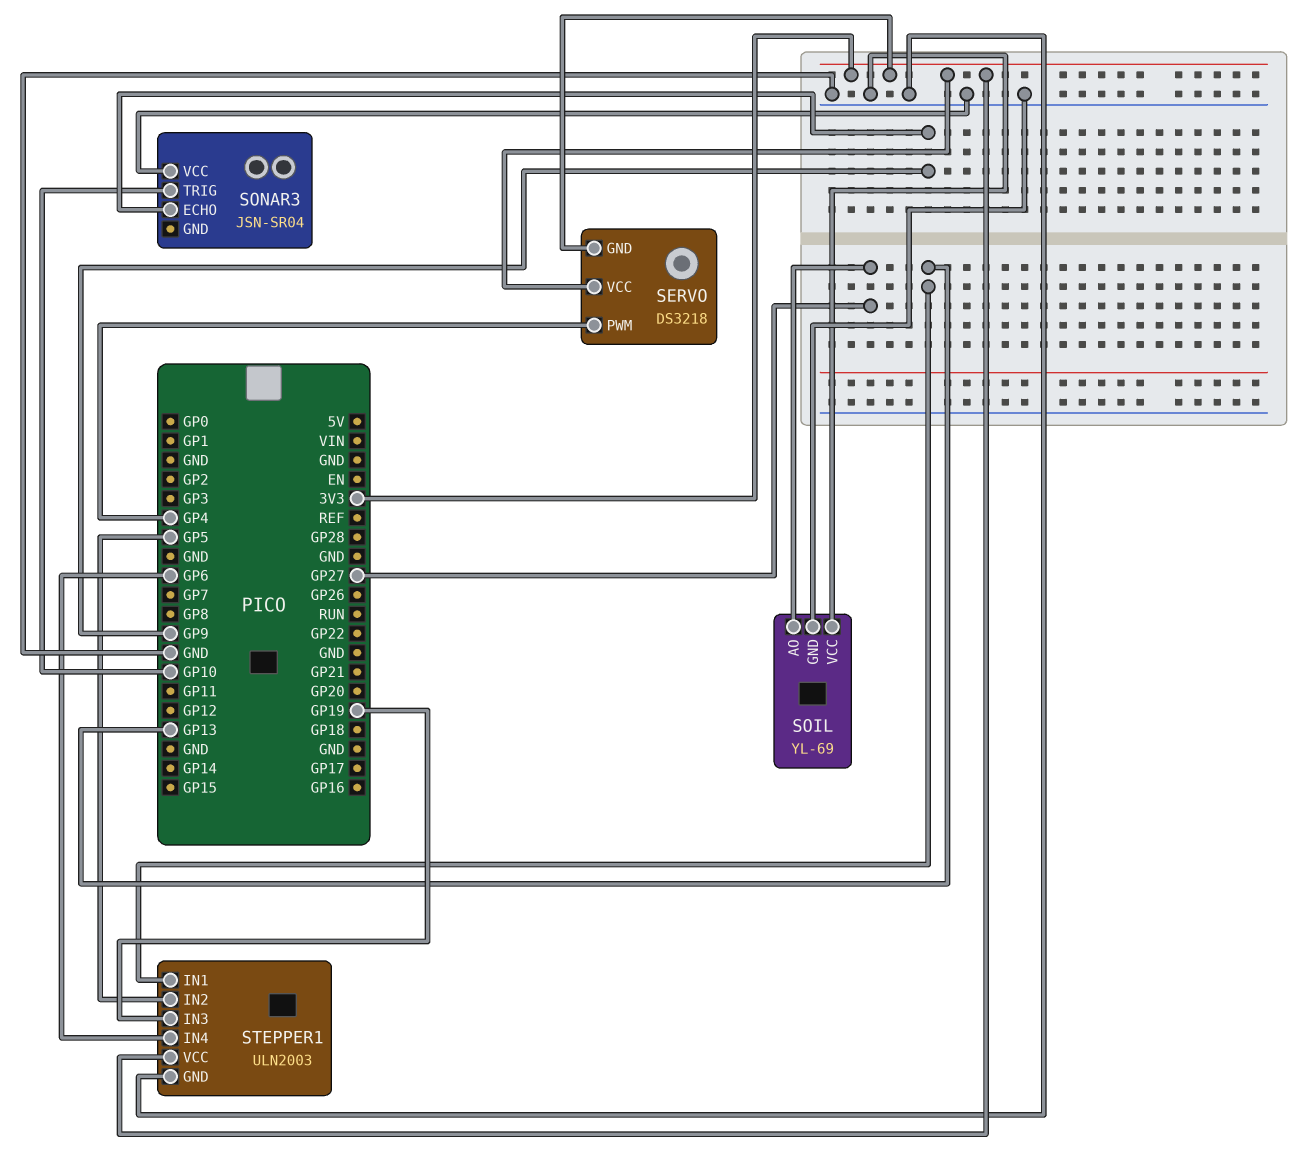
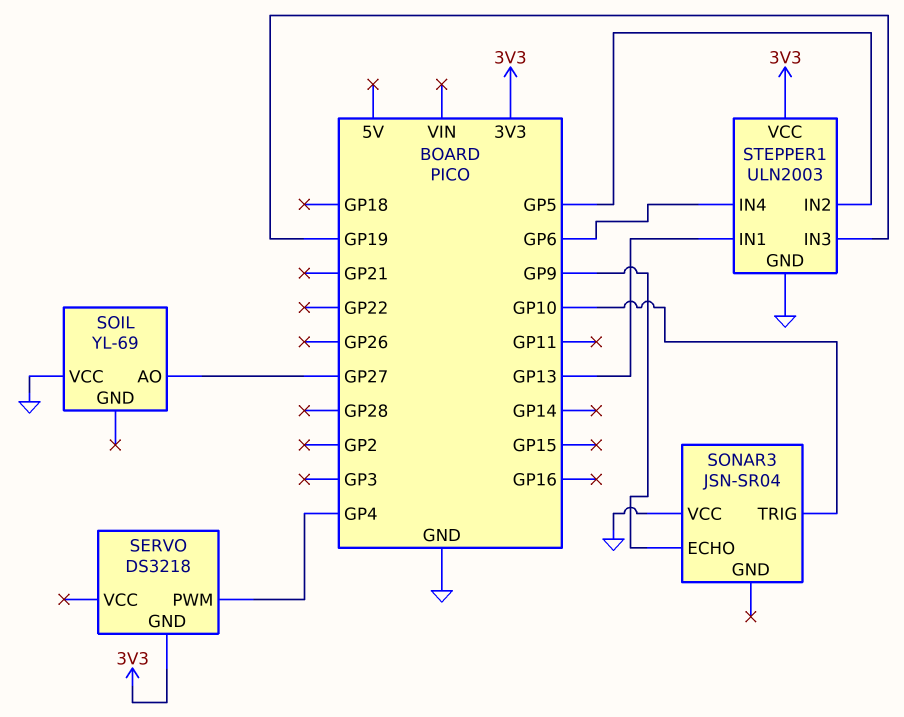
SERVO pin VCC: 3V3 -> none
SOIL pin GND: GND -> none

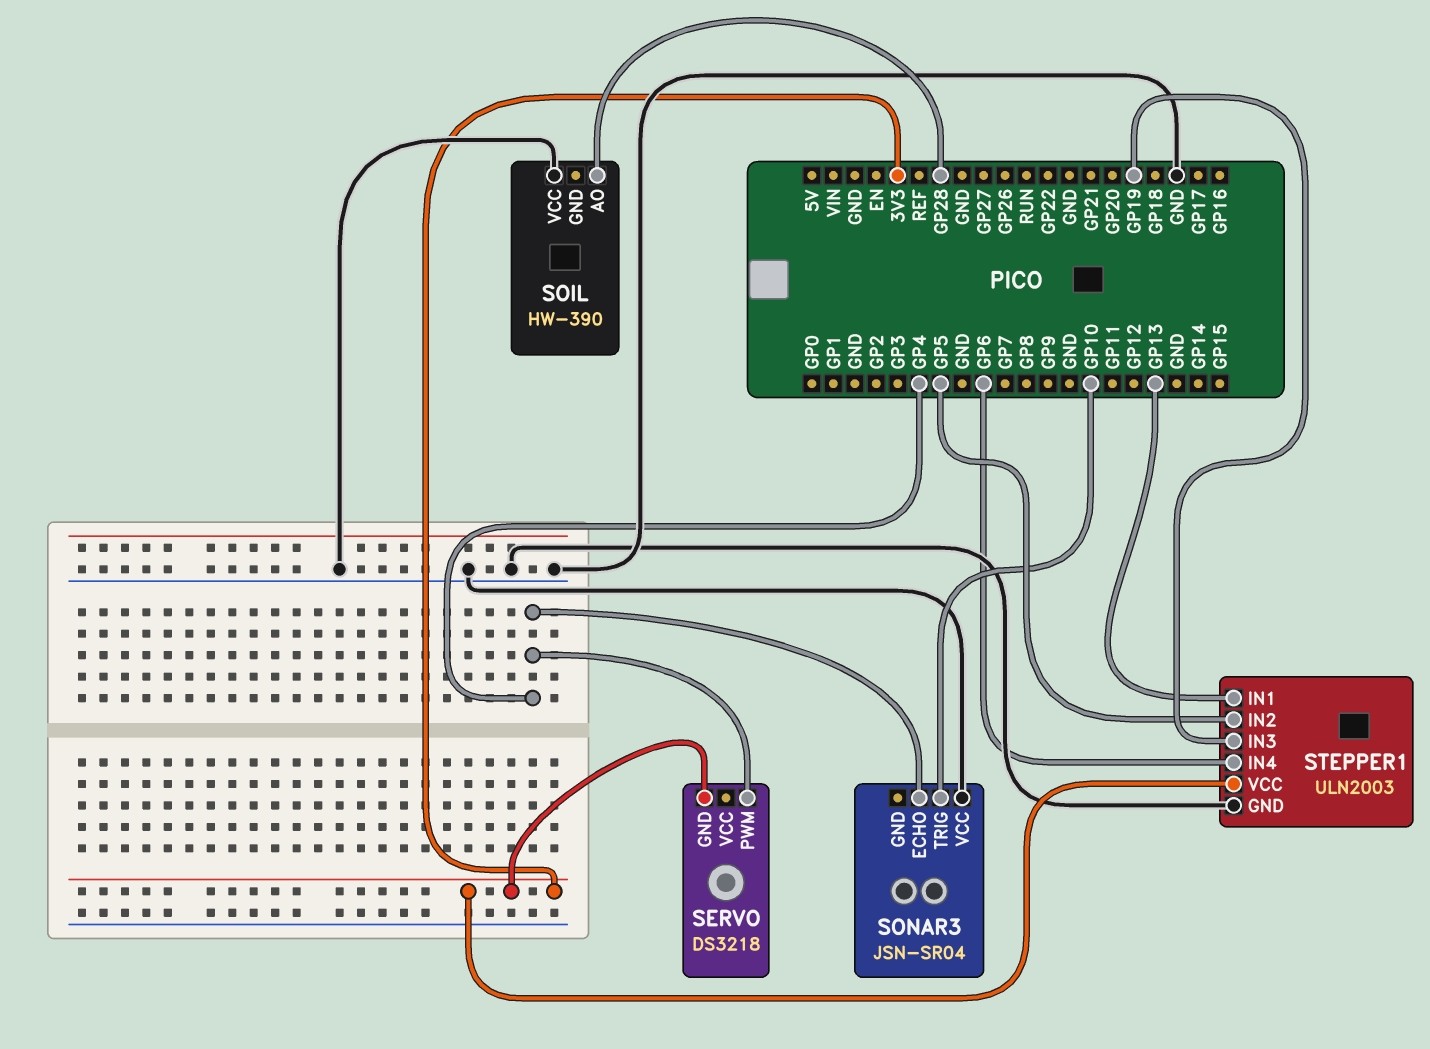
SOIL: YL-69 -> HW-390
SOIL pin AO: GP27 -> GP28
SONAR3 pin ECHO: GP9 -> GP4

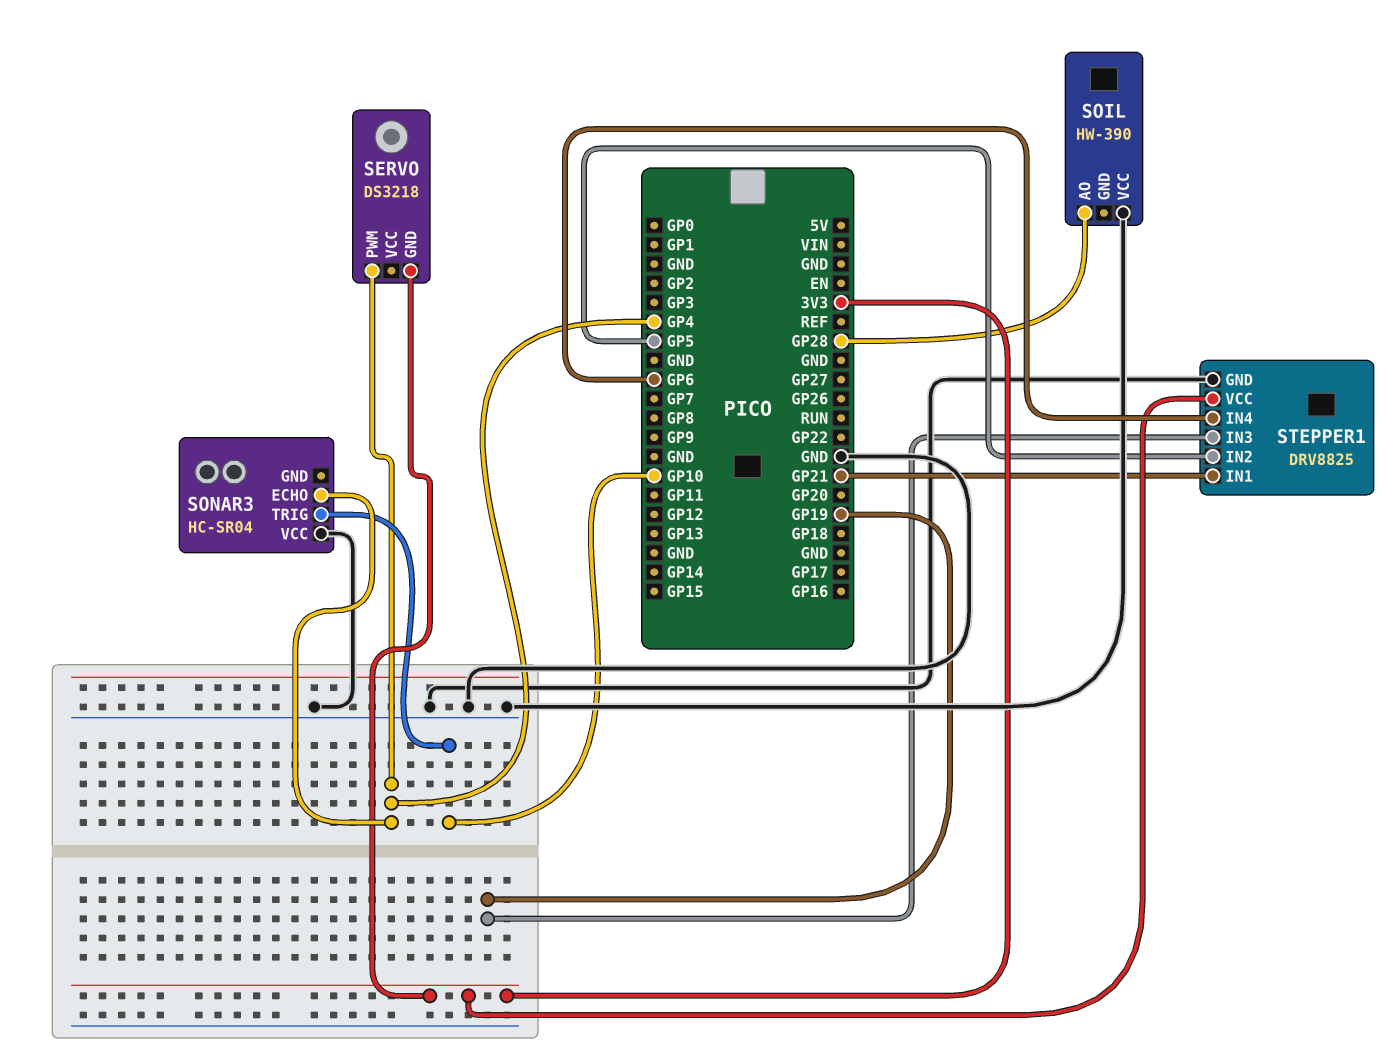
SONAR3: JSN-SR04 -> HC-SR04
STEPPER1: ULN2003 -> DRV8825
STEPPER1 pin IN1: GP13 -> GP21

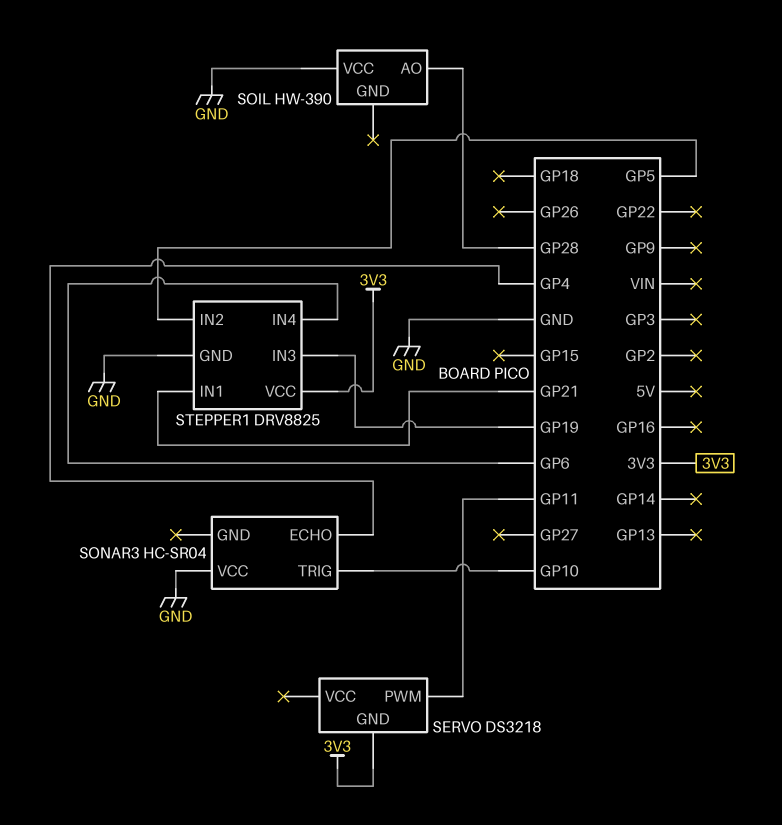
SERVO pin PWM: GP4 -> GP11

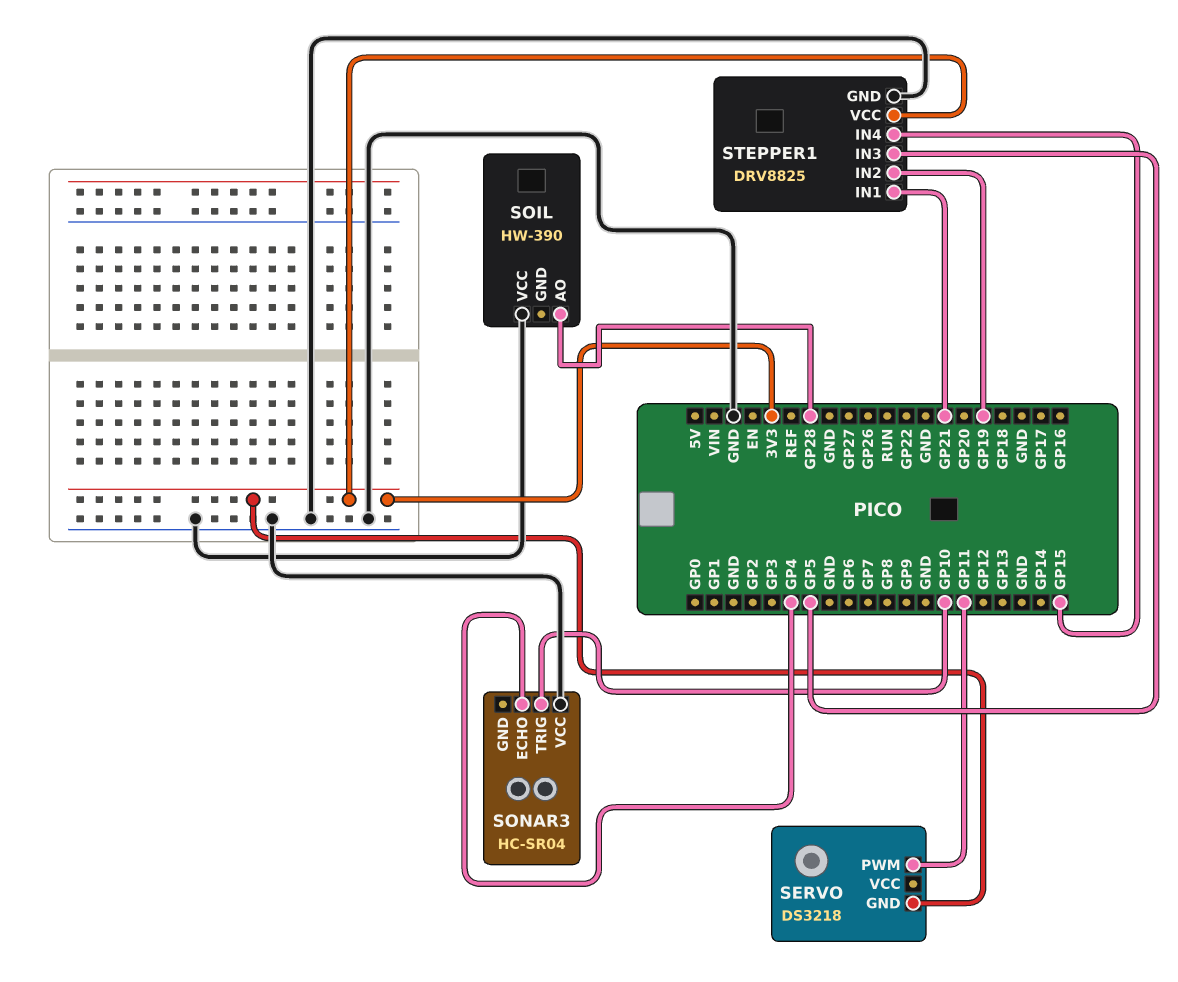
STEPPER1 pin IN2: GP5 -> GP19
STEPPER1 pin IN3: GP19 -> GP5
STEPPER1 pin IN4: GP6 -> GP15

